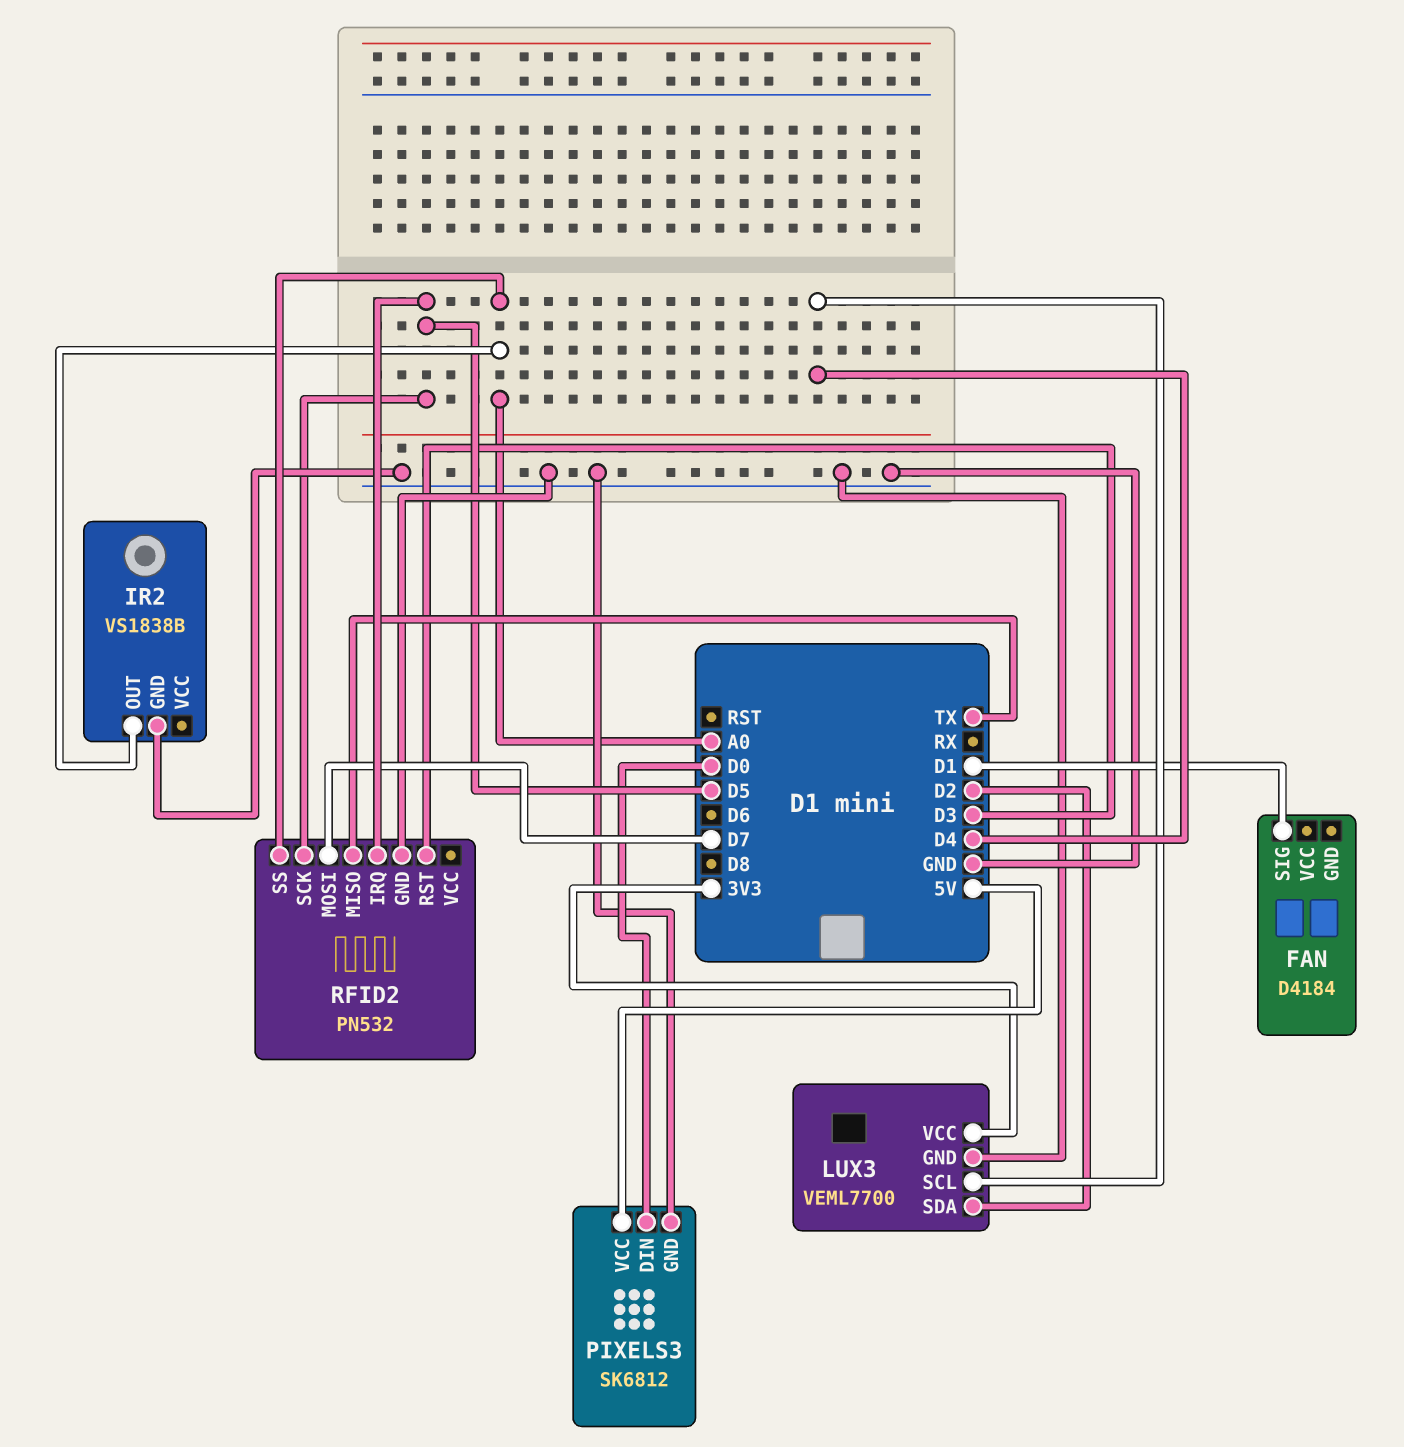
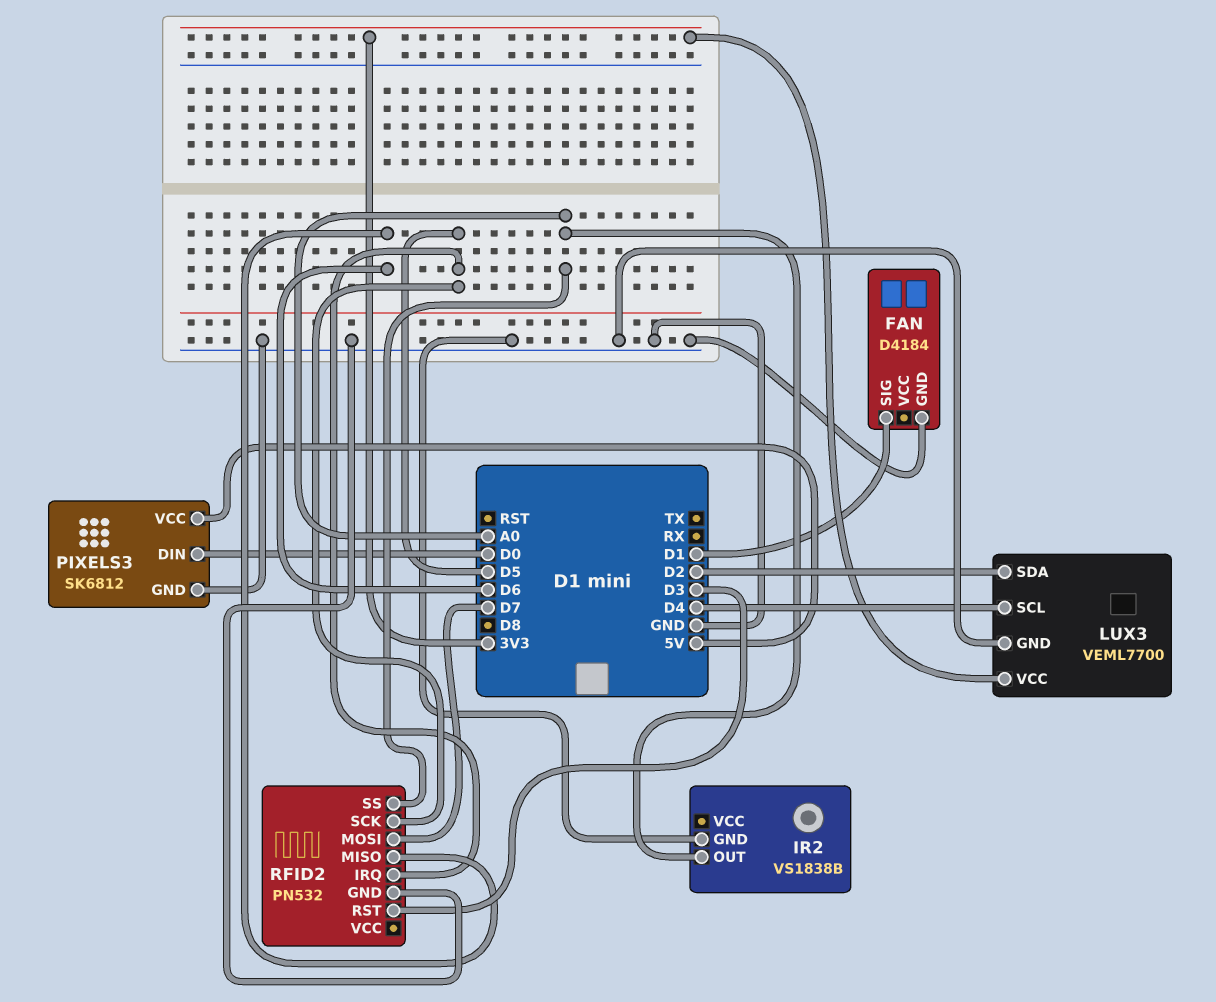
FAN pin GND: none -> GND
RFID2 pin MISO: TX -> D6

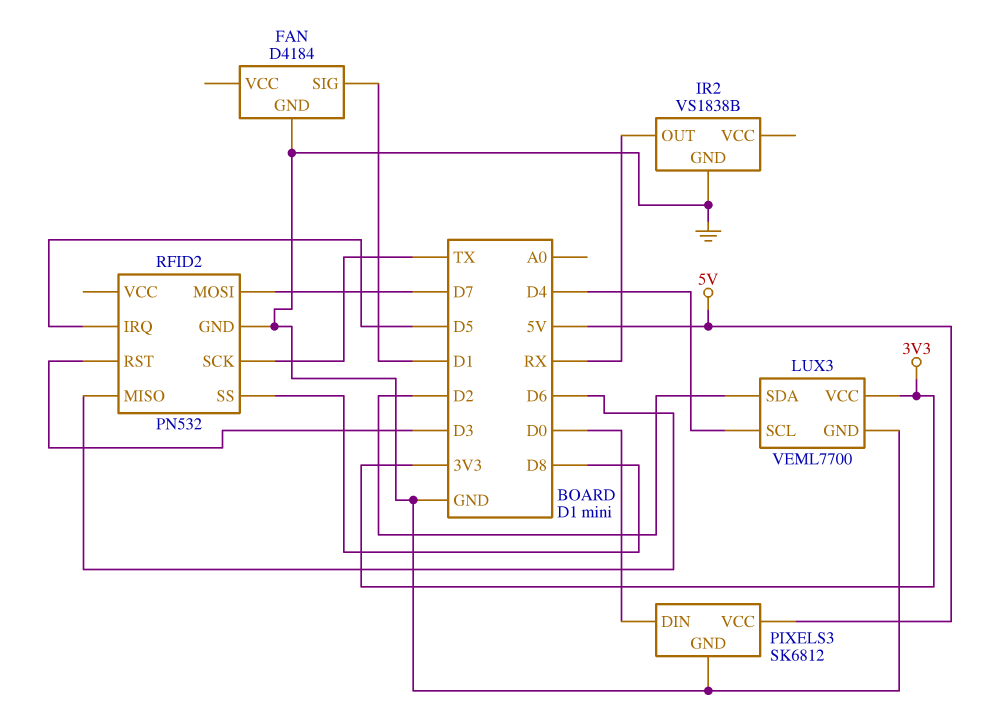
IR2 pin OUT: A0 -> RX
RFID2 pin SCK: D5 -> TX
RFID2 pin SS: A0 -> D8

